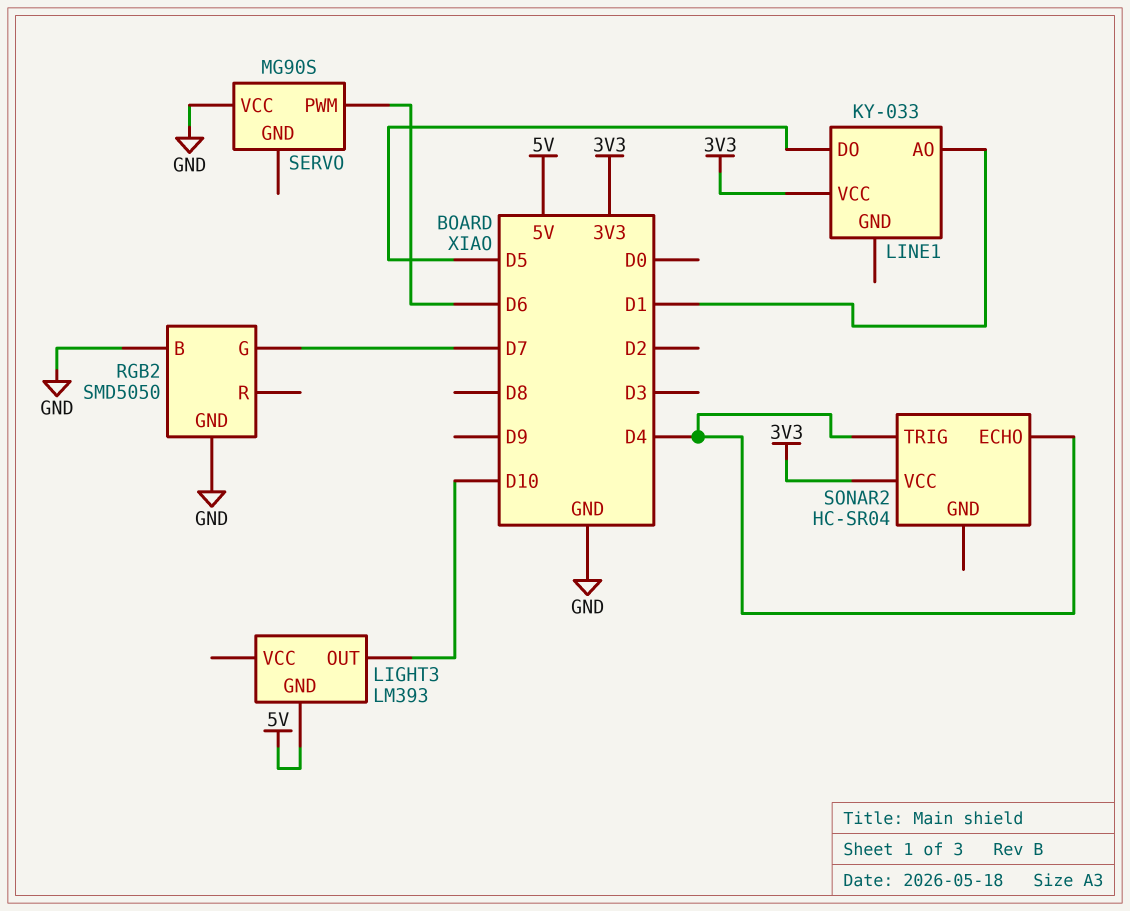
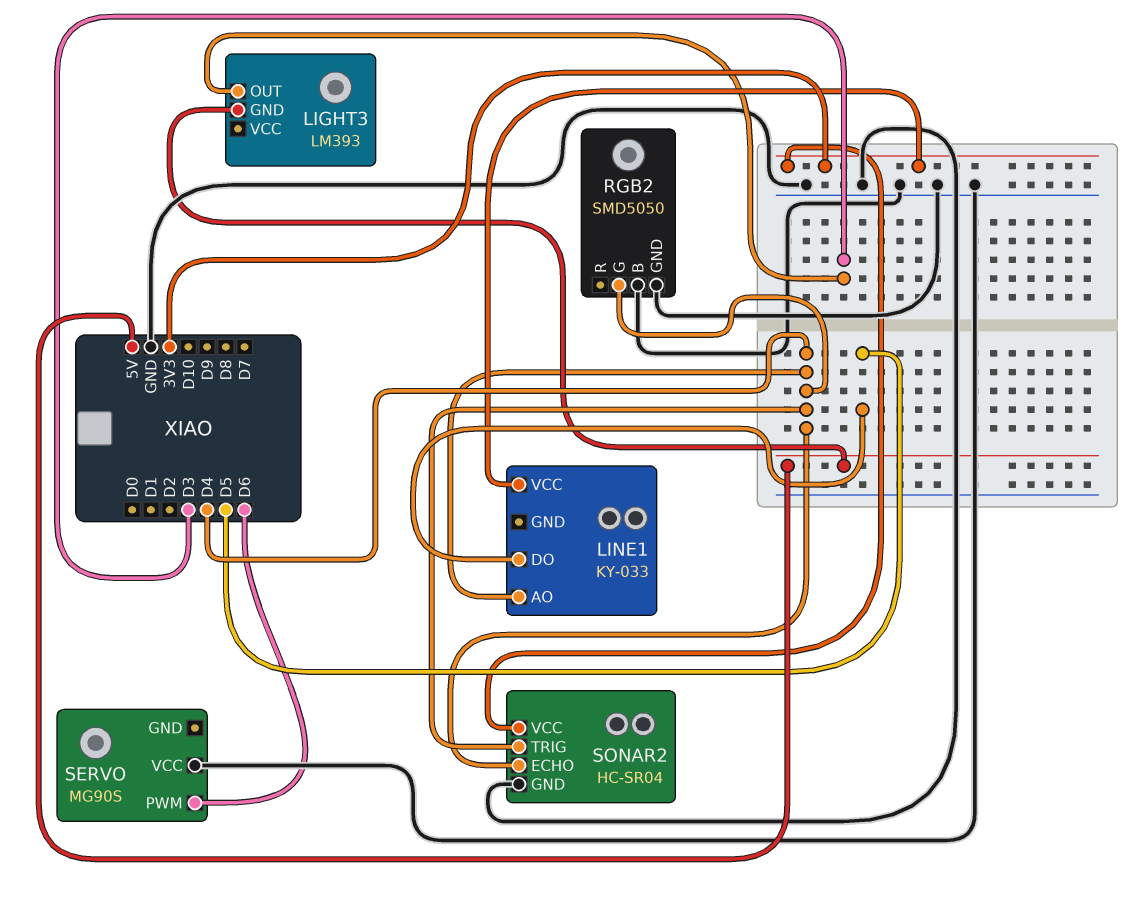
LIGHT3 pin OUT: D10 -> D3
LINE1 pin AO: D1 -> D4
RGB2 pin G: D7 -> D4
SONAR2 pin GND: none -> GND

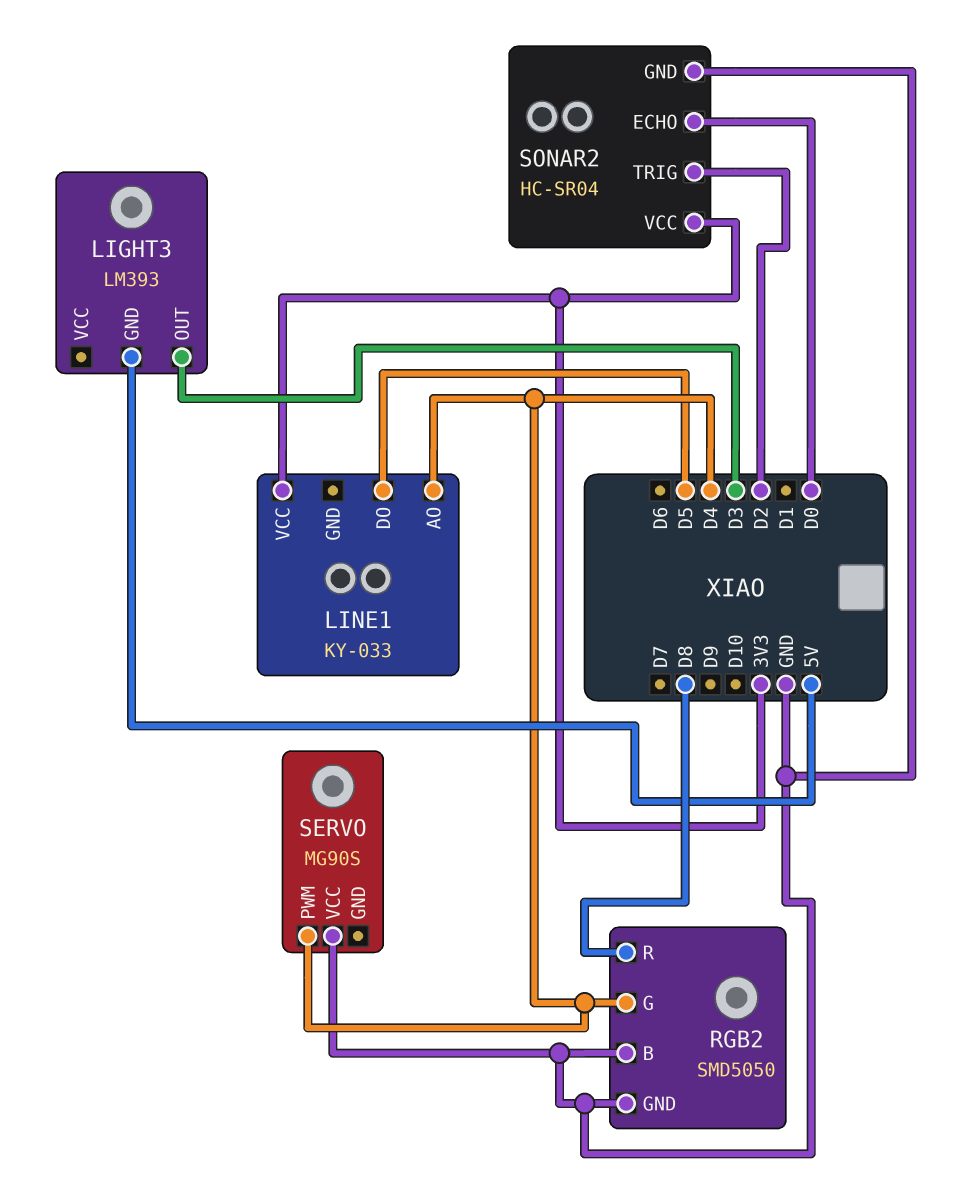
RGB2 pin R: none -> D8
SERVO pin PWM: D6 -> D4
SONAR2 pin ECHO: D4 -> D0
SONAR2 pin TRIG: D4 -> D2

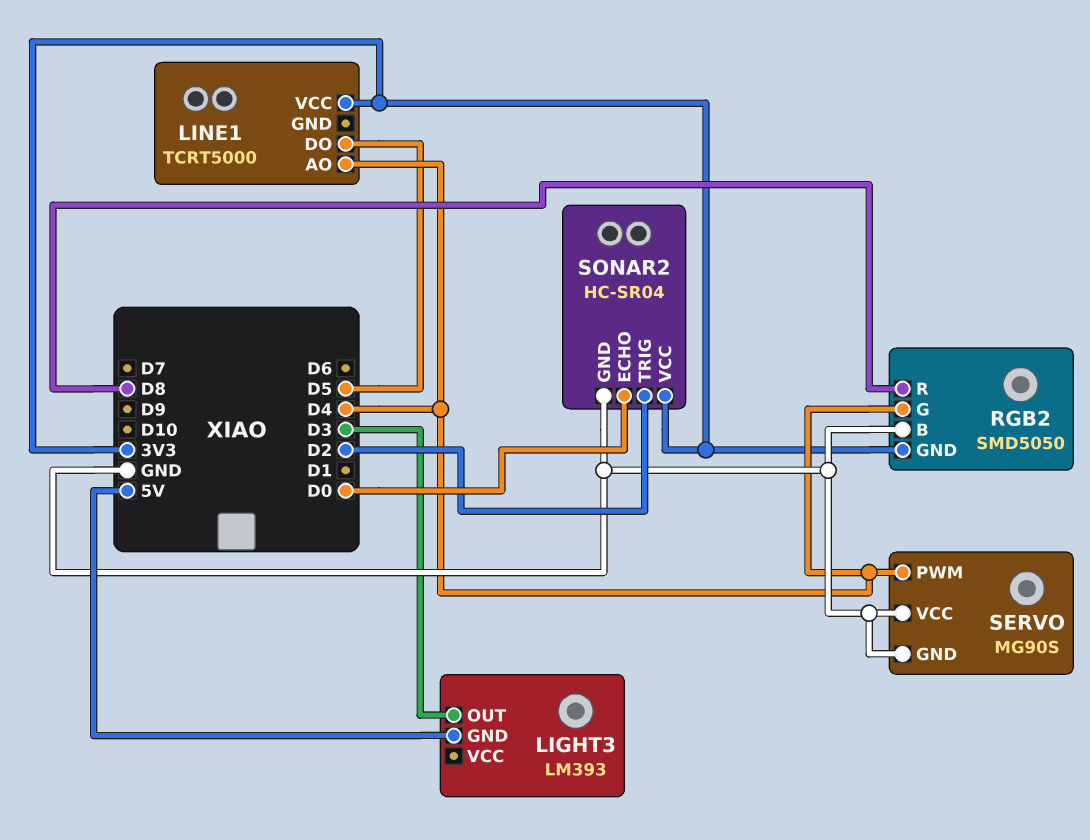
LINE1: KY-033 -> TCRT5000
RGB2 pin GND: GND -> 3V3
SERVO pin GND: none -> GND

